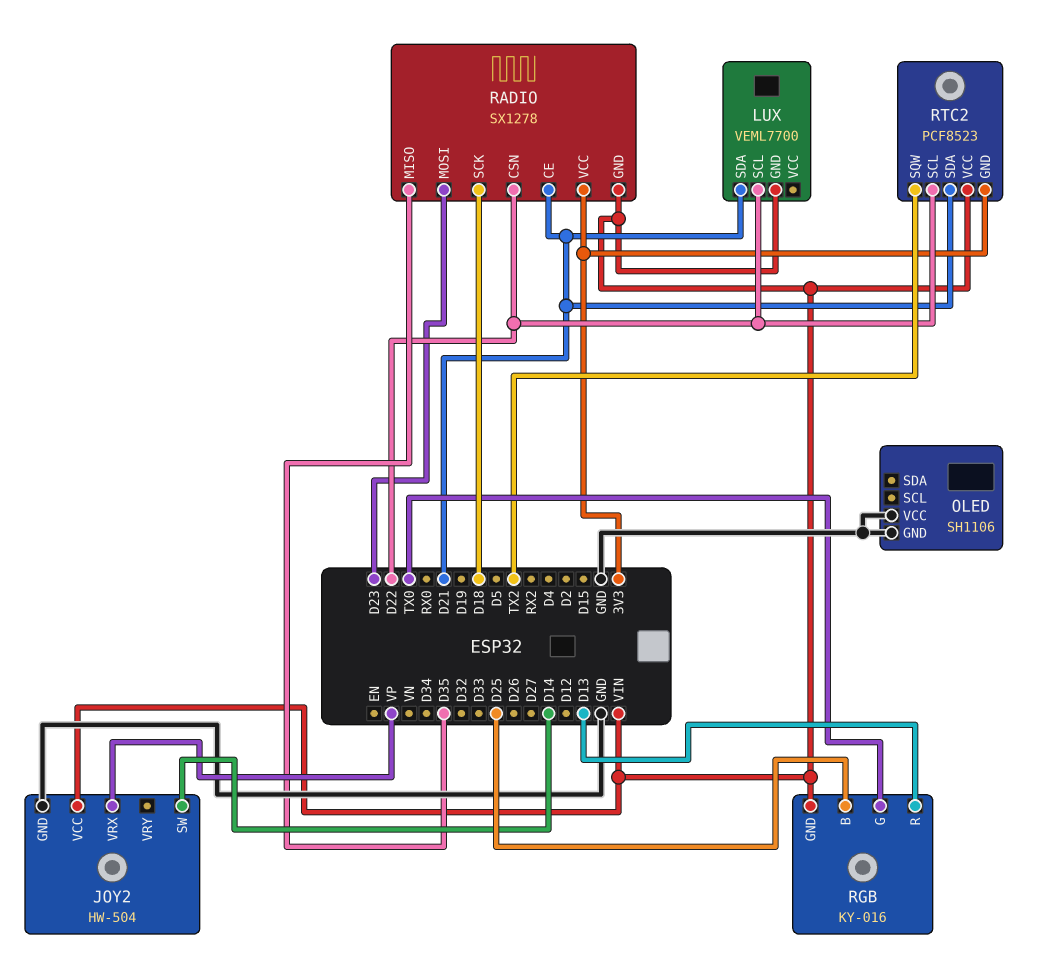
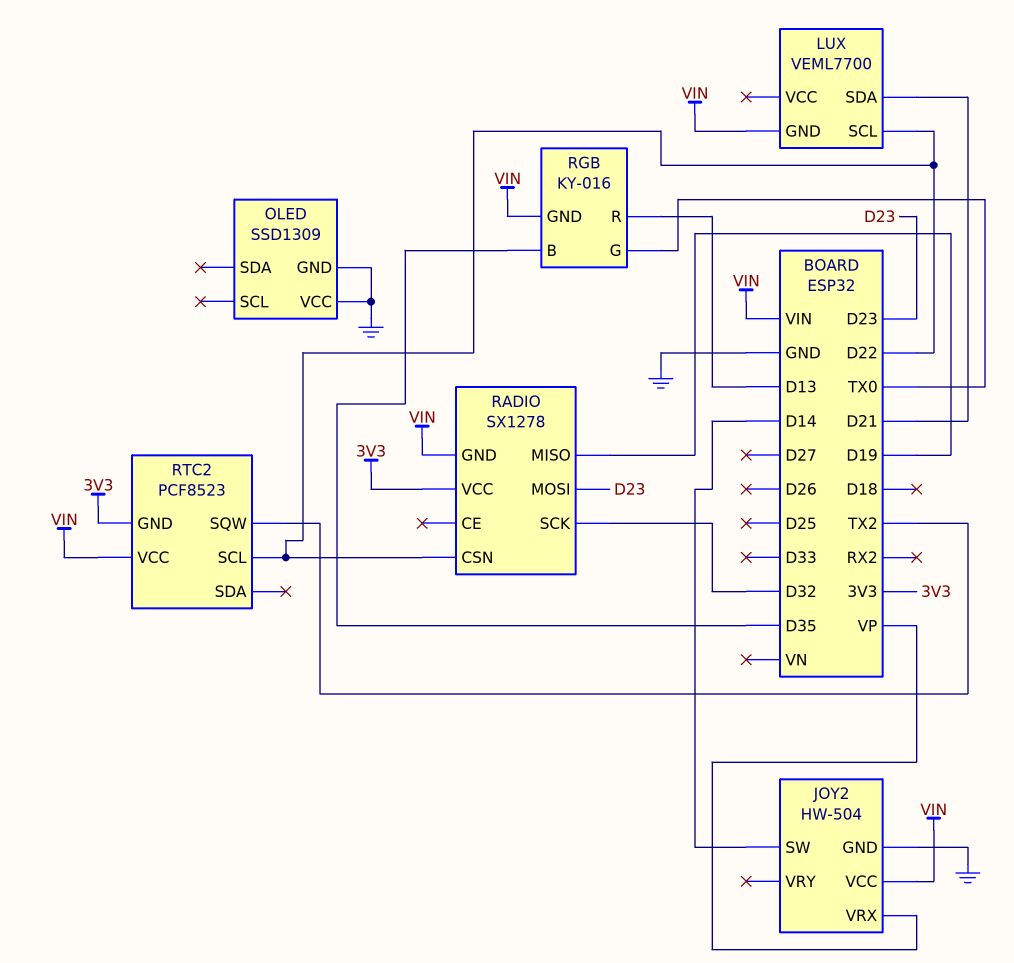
OLED: SH1106 -> SSD1309
RADIO pin CE: D21 -> none
RADIO pin MISO: D35 -> D19
RADIO pin SCK: D18 -> D32
RGB pin B: D25 -> D35
RTC2 pin SDA: D21 -> none

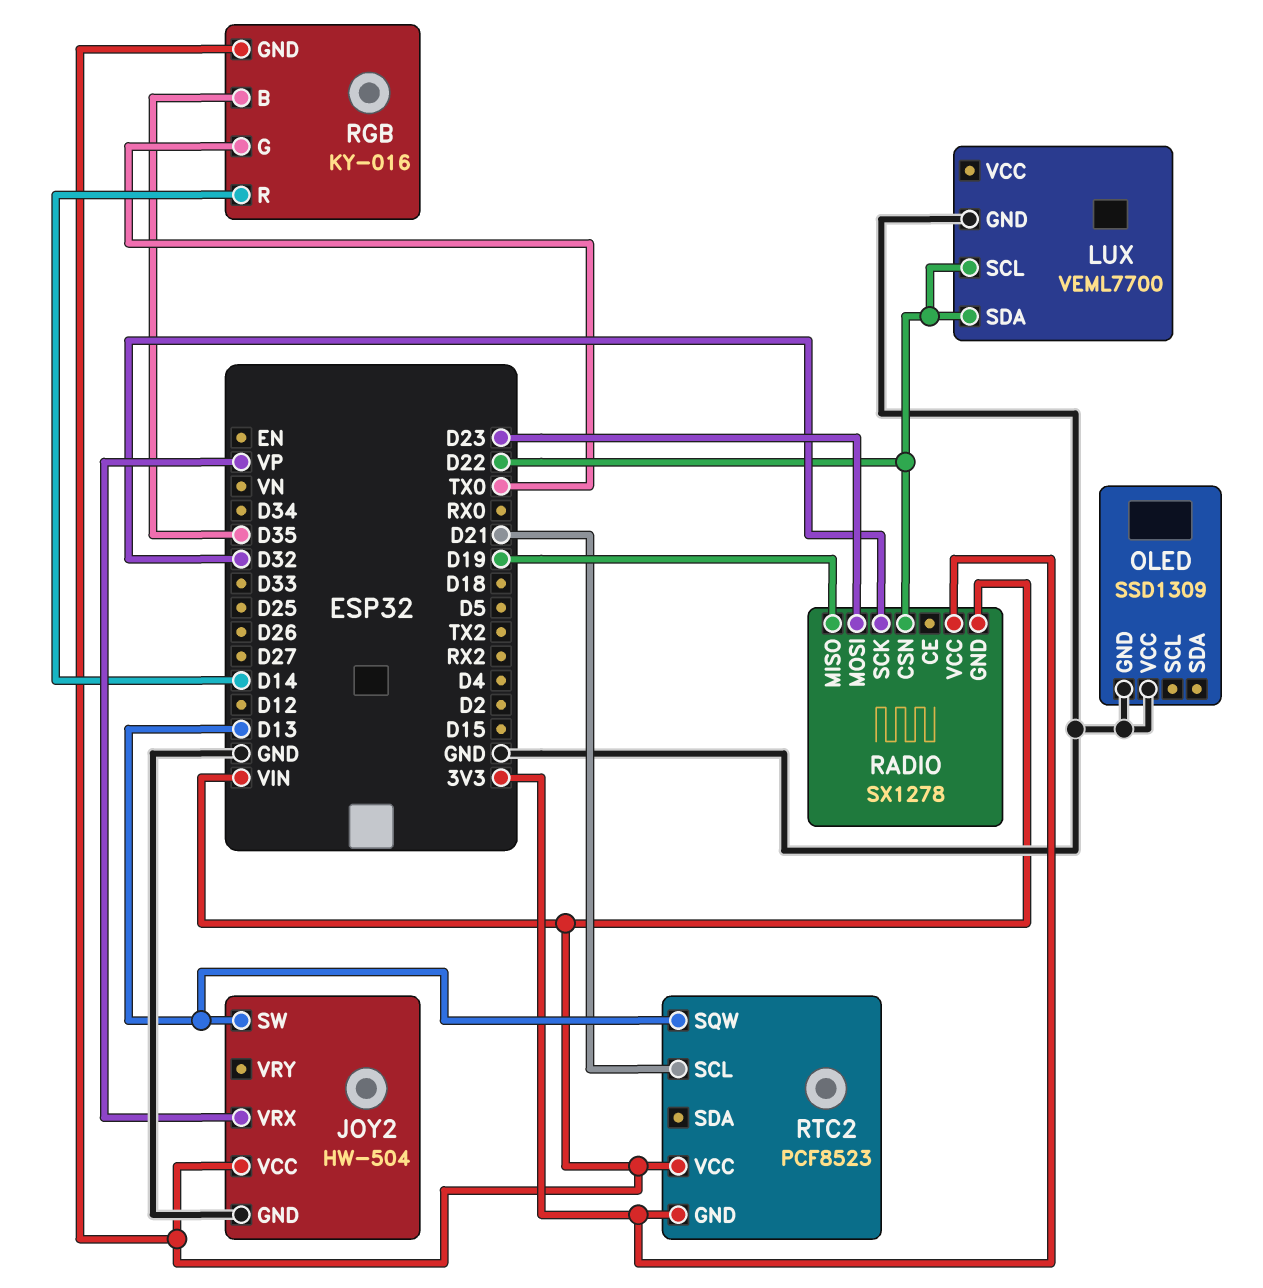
JOY2 pin SW: D14 -> D13
LUX pin GND: VIN -> GND
LUX pin SDA: D21 -> D22
RGB pin R: D13 -> D14
RTC2 pin SCL: D22 -> D21
RTC2 pin SQW: TX2 -> D13

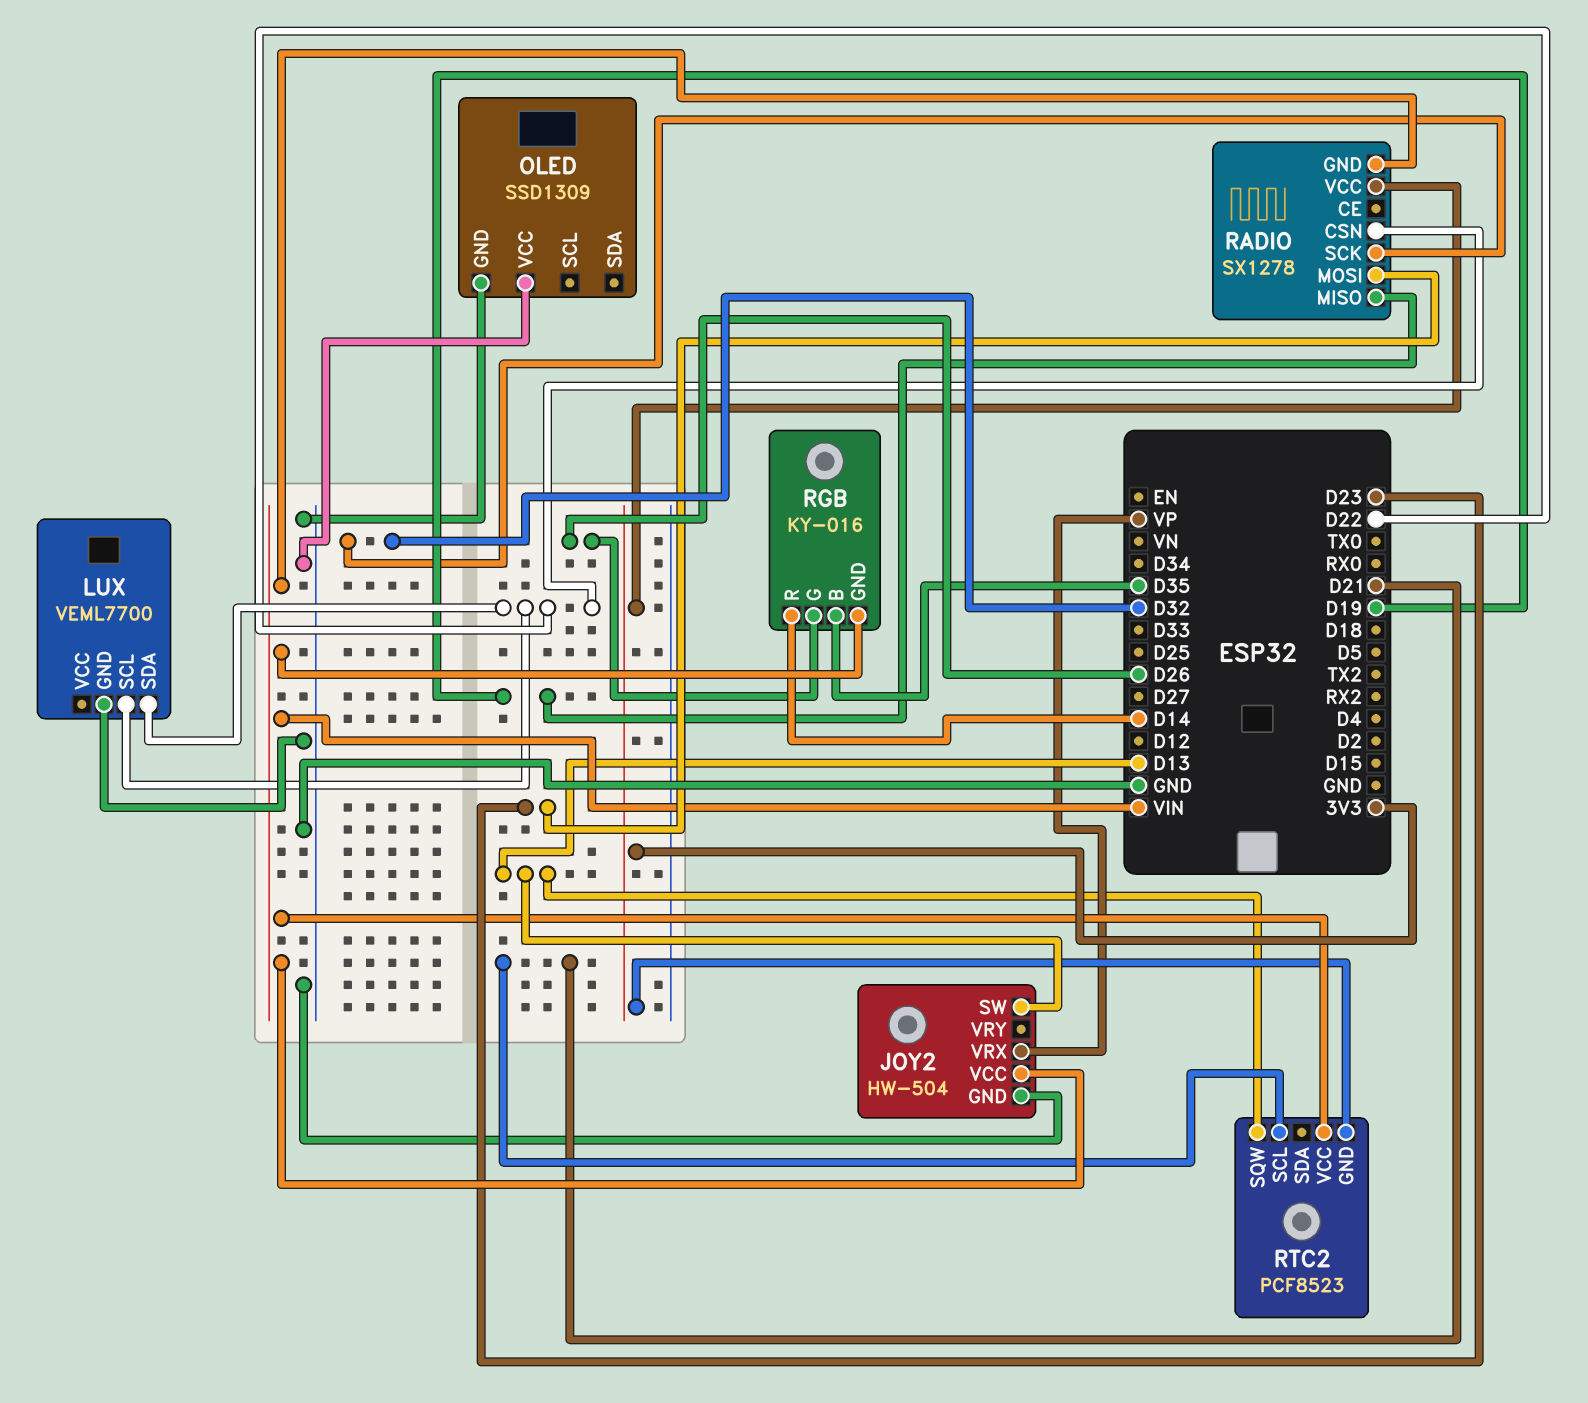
RGB pin G: TX0 -> D26

